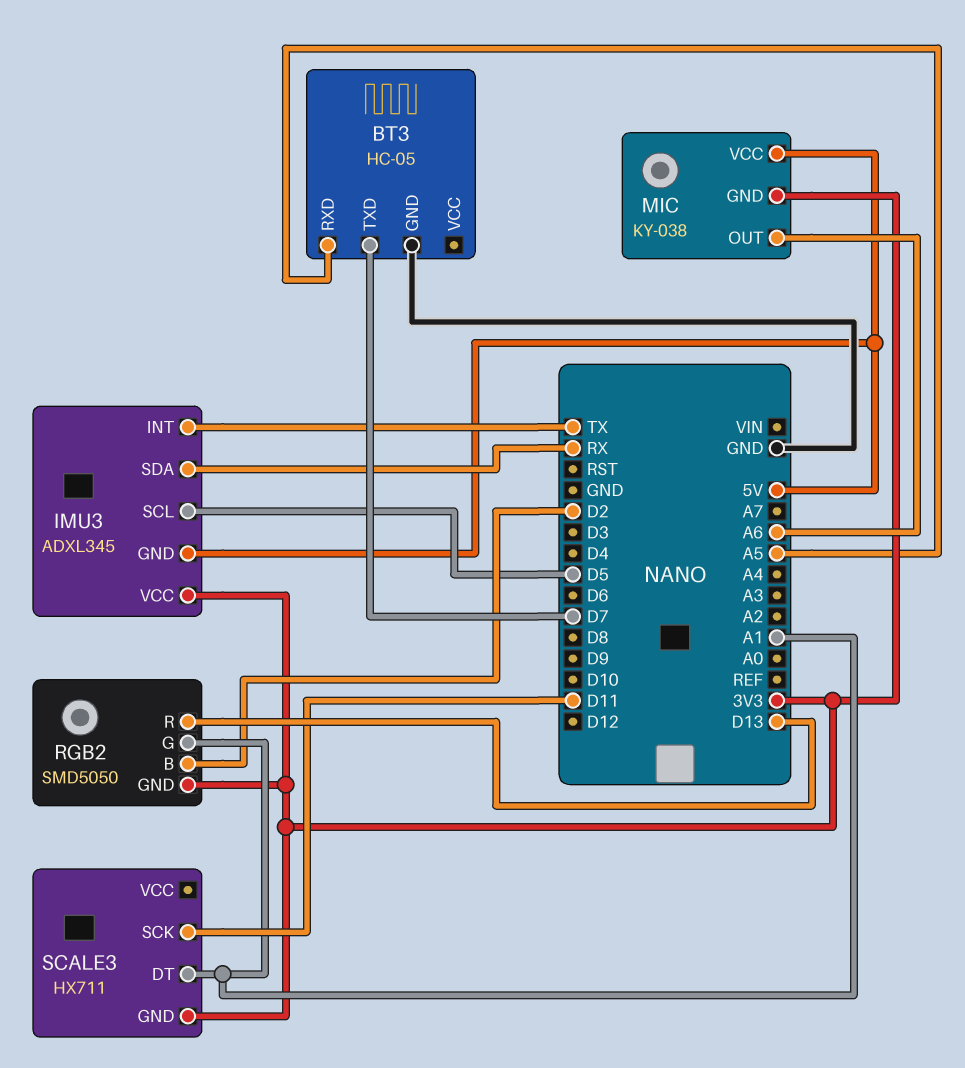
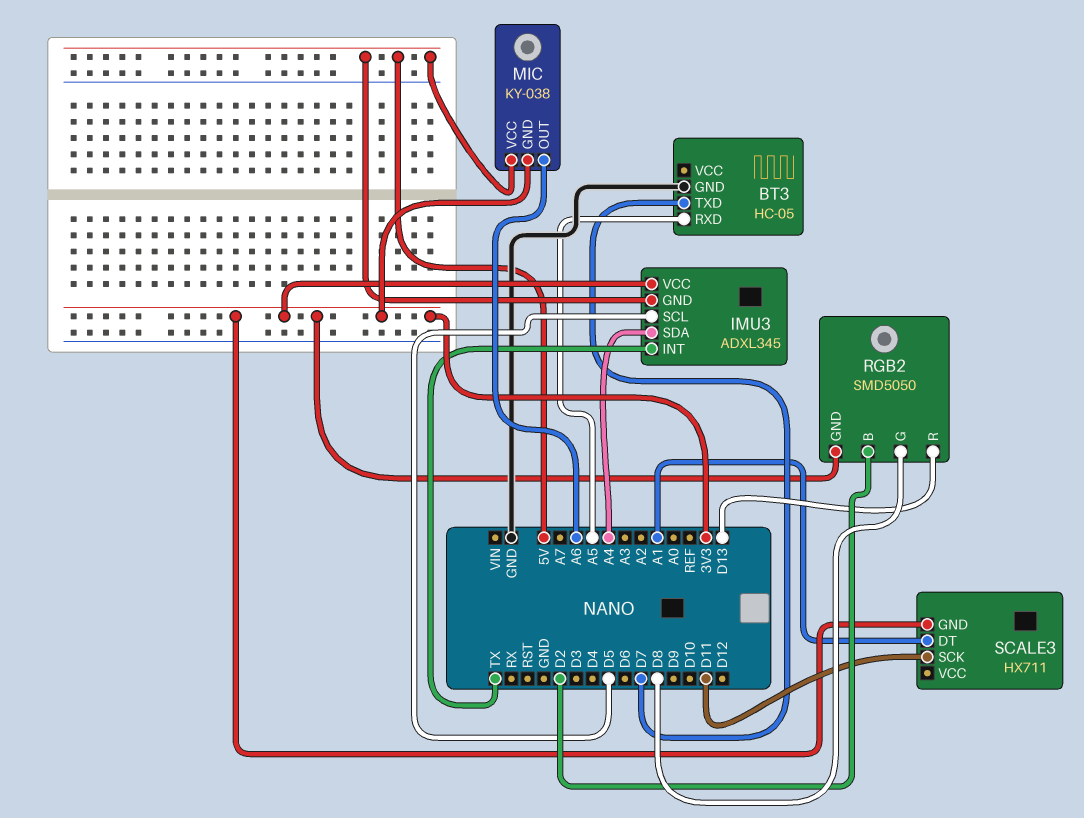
IMU3 pin SDA: RX -> A4
RGB2 pin G: A1 -> D8

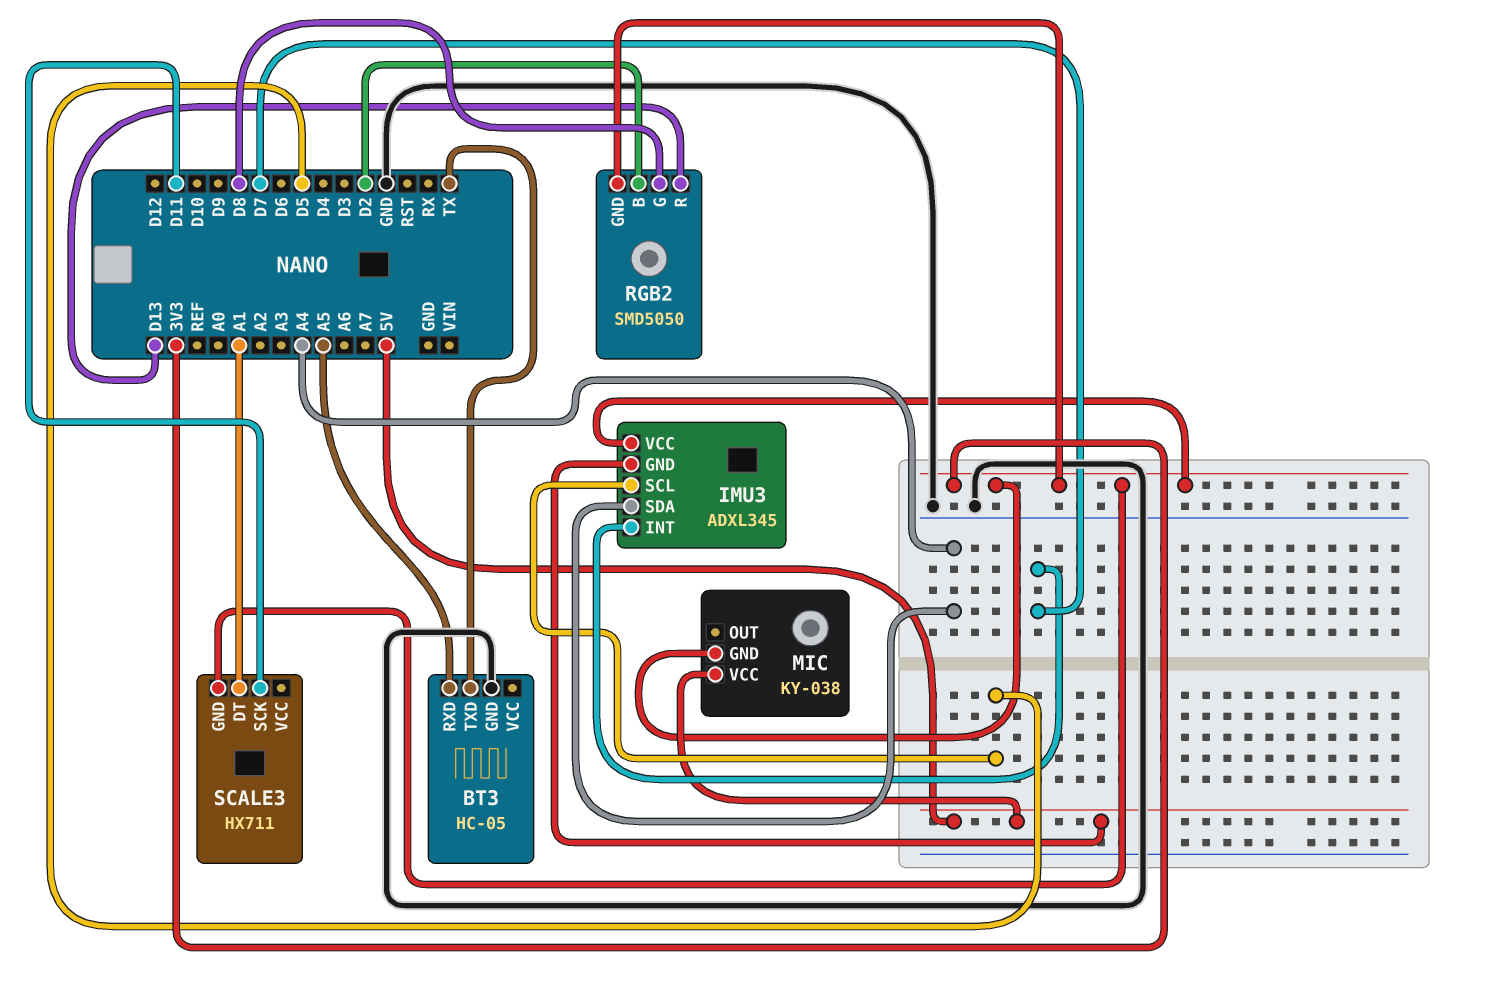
BT3 pin TXD: D7 -> TX
IMU3 pin INT: TX -> D7
MIC pin OUT: A6 -> none

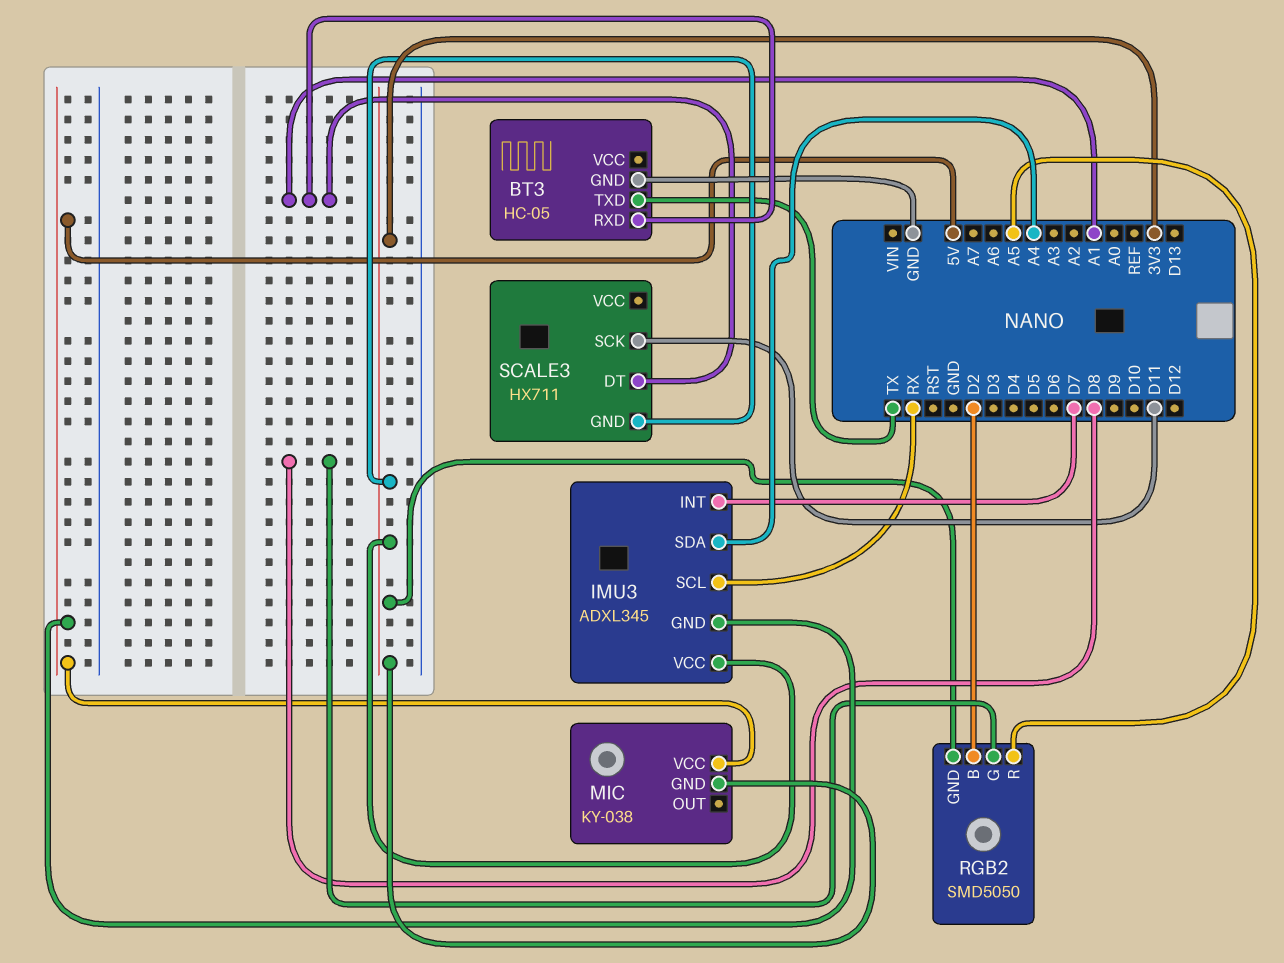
BT3 pin RXD: A5 -> A1
IMU3 pin SCL: D5 -> RX
RGB2 pin R: D13 -> A5

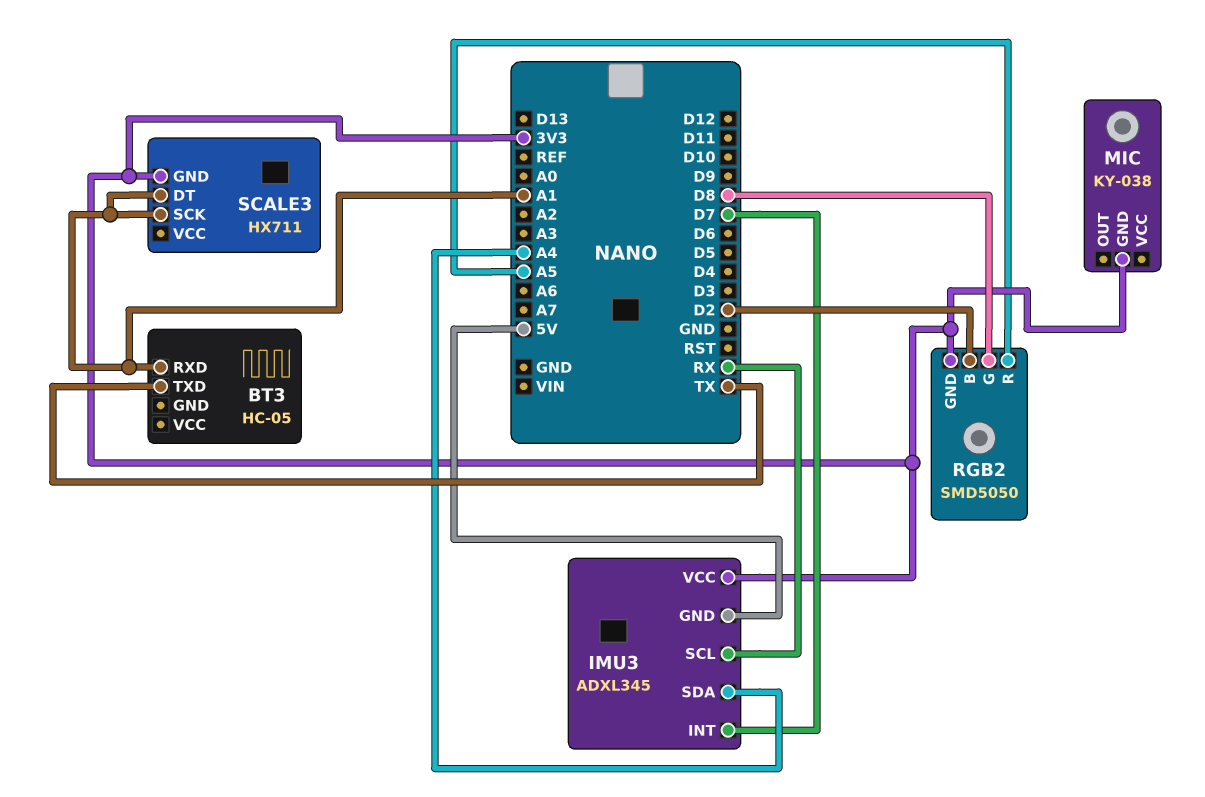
BT3 pin GND: GND -> none
MIC pin VCC: 5V -> none
SCALE3 pin SCK: D11 -> A1

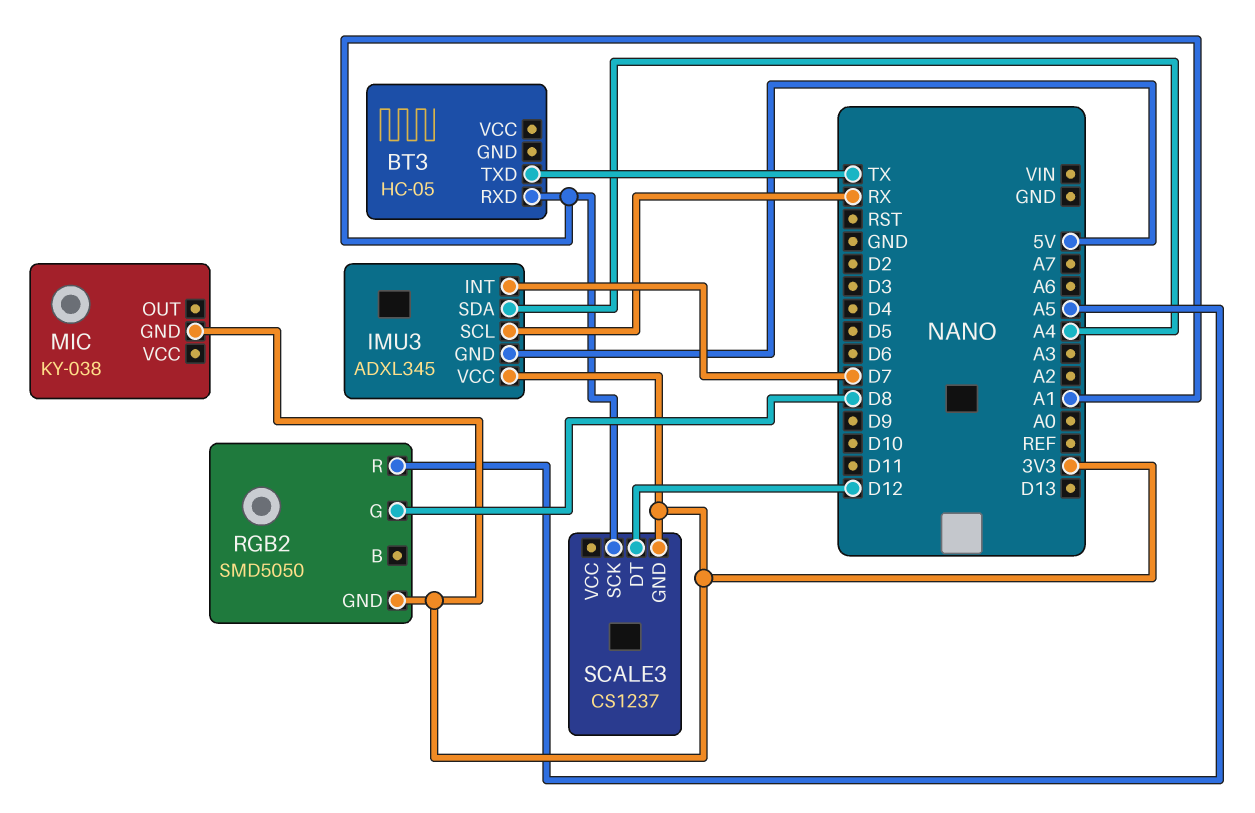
RGB2 pin B: D2 -> none
SCALE3: HX711 -> CS1237
SCALE3 pin DT: A1 -> D12

